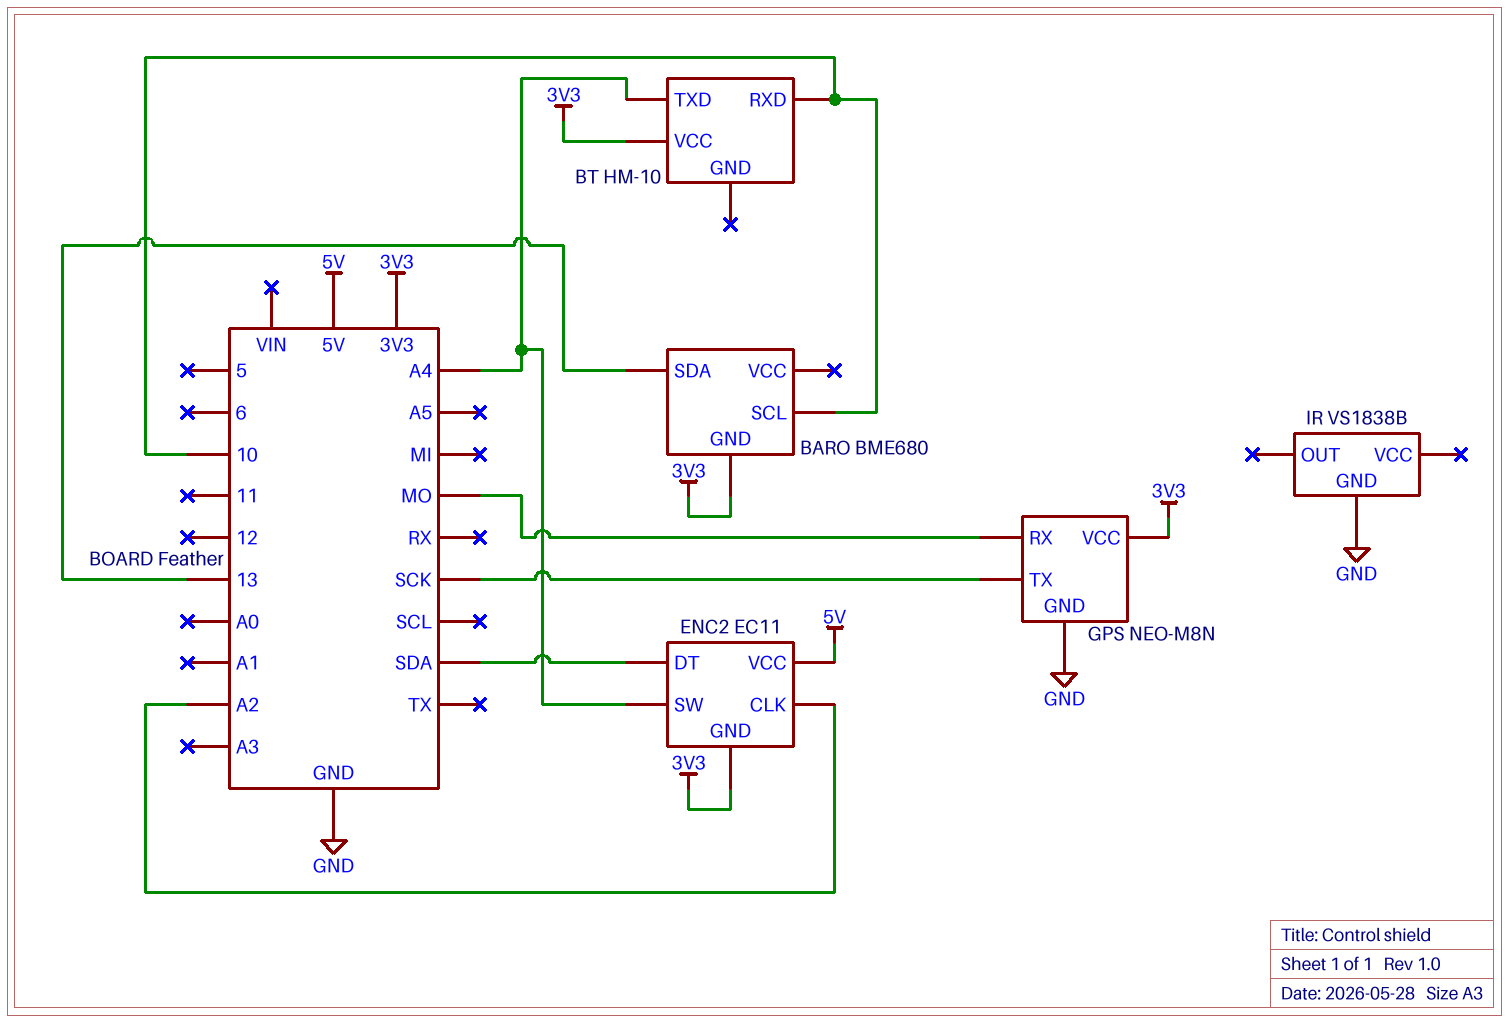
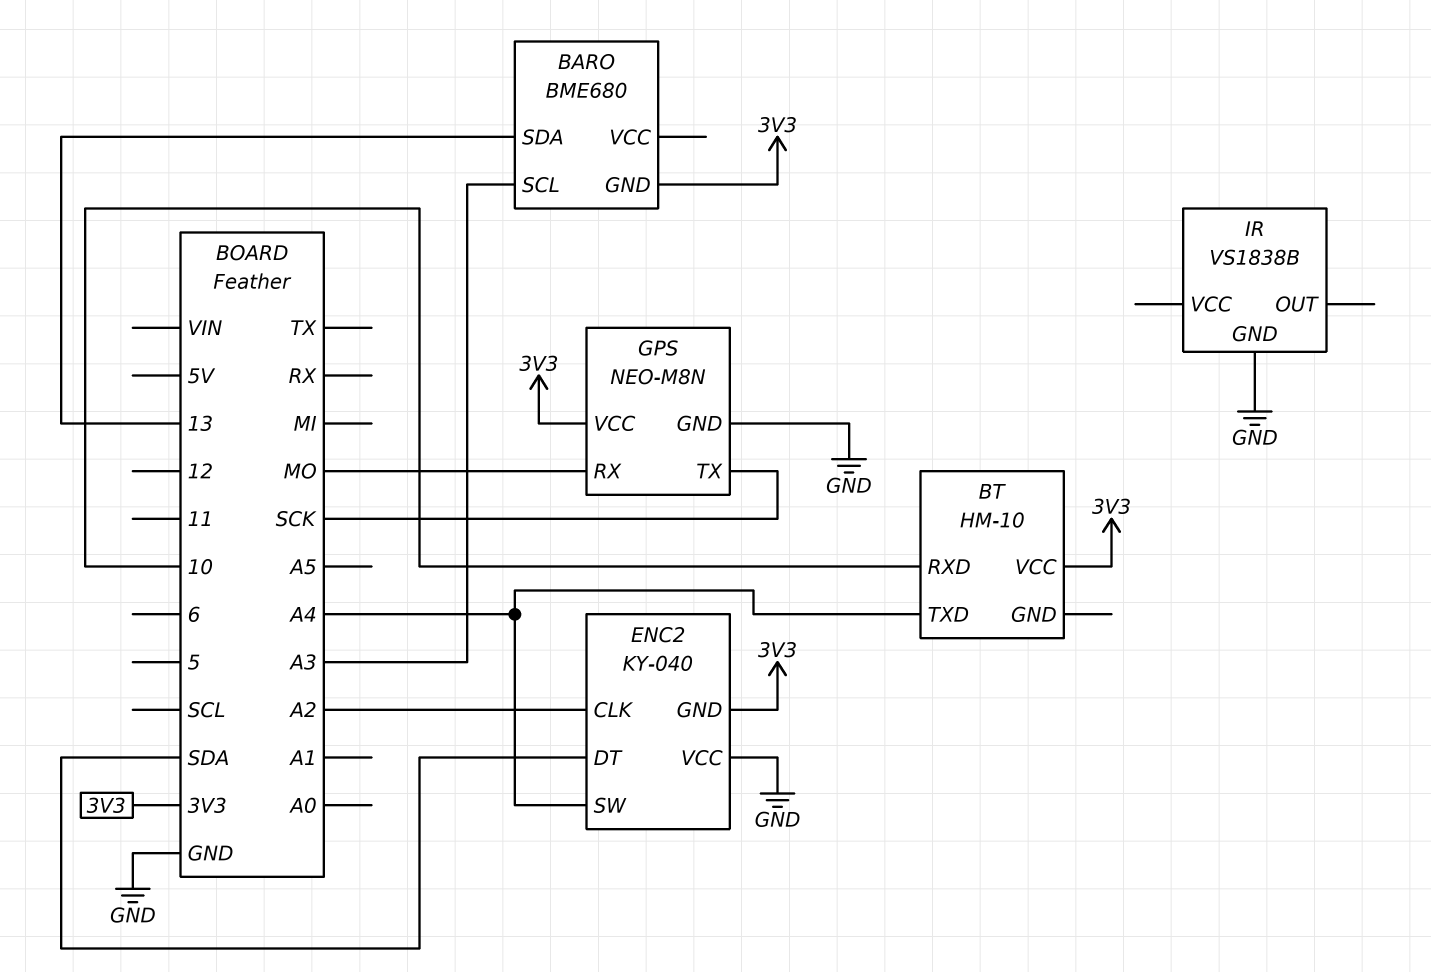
BARO pin SCL: 10 -> A3
ENC2: EC11 -> KY-040
ENC2 pin VCC: 5V -> GND

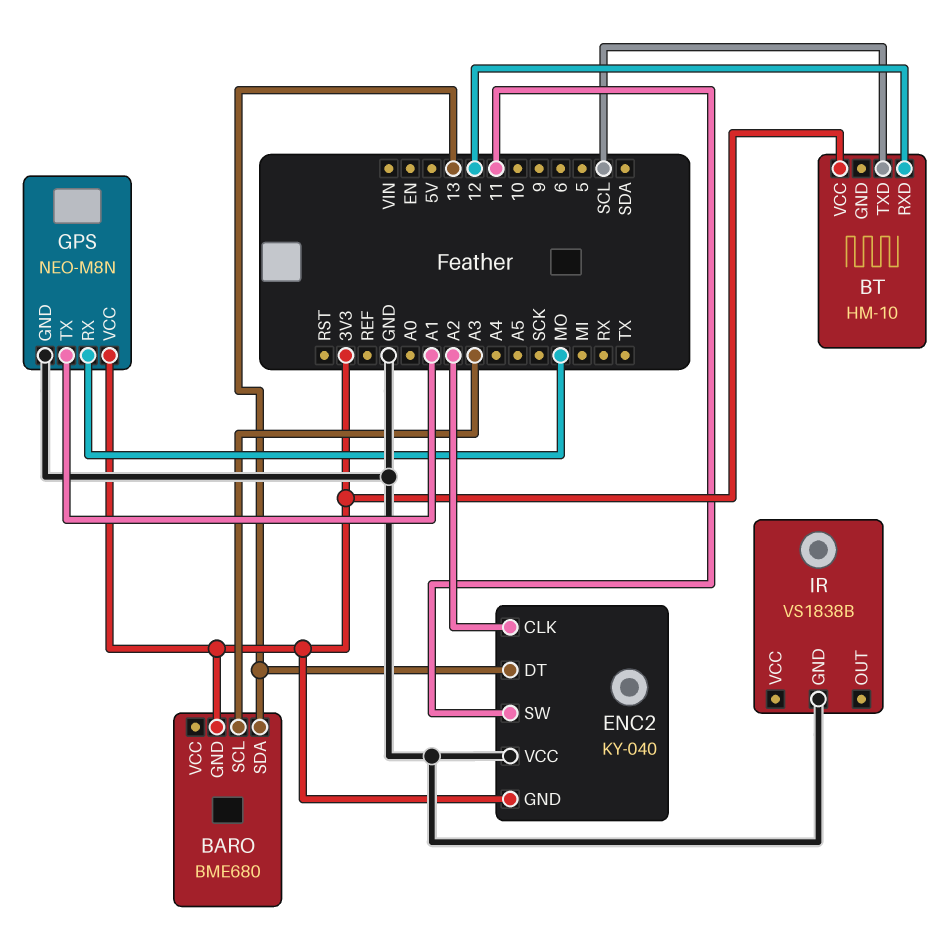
BT pin RXD: 10 -> 12
BT pin TXD: A4 -> SCL
ENC2 pin DT: SDA -> 13
ENC2 pin SW: A4 -> 11
GPS pin TX: SCK -> A1

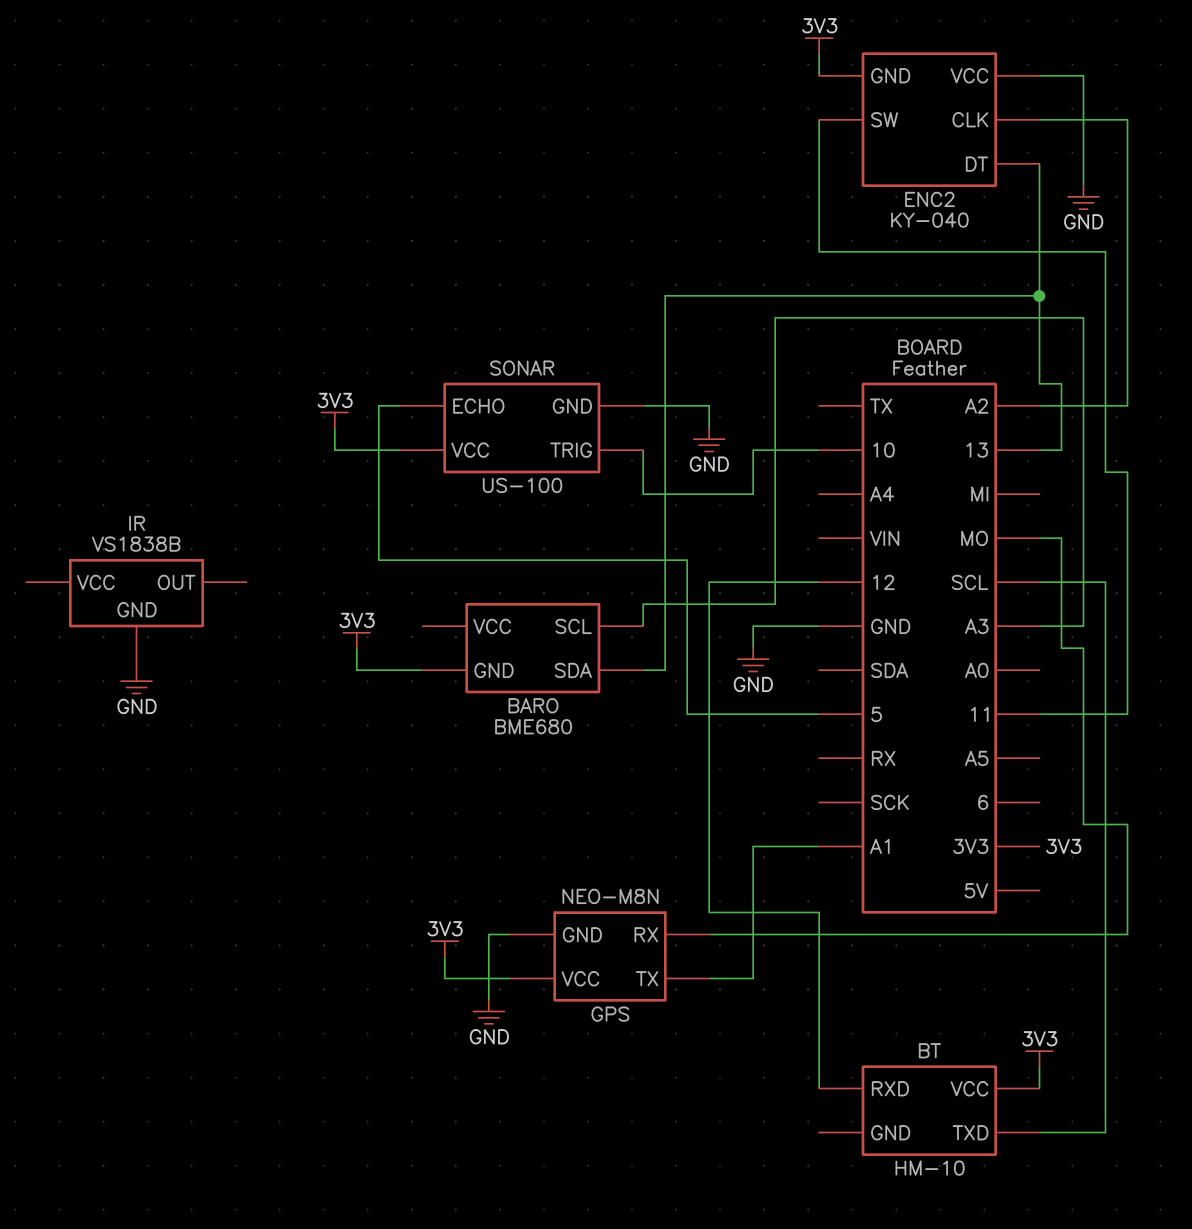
SONAR: none -> US-100
SONAR pin ECHO: none -> 5
SONAR pin GND: none -> GND
SONAR pin TRIG: none -> 10
SONAR pin VCC: none -> 3V3

